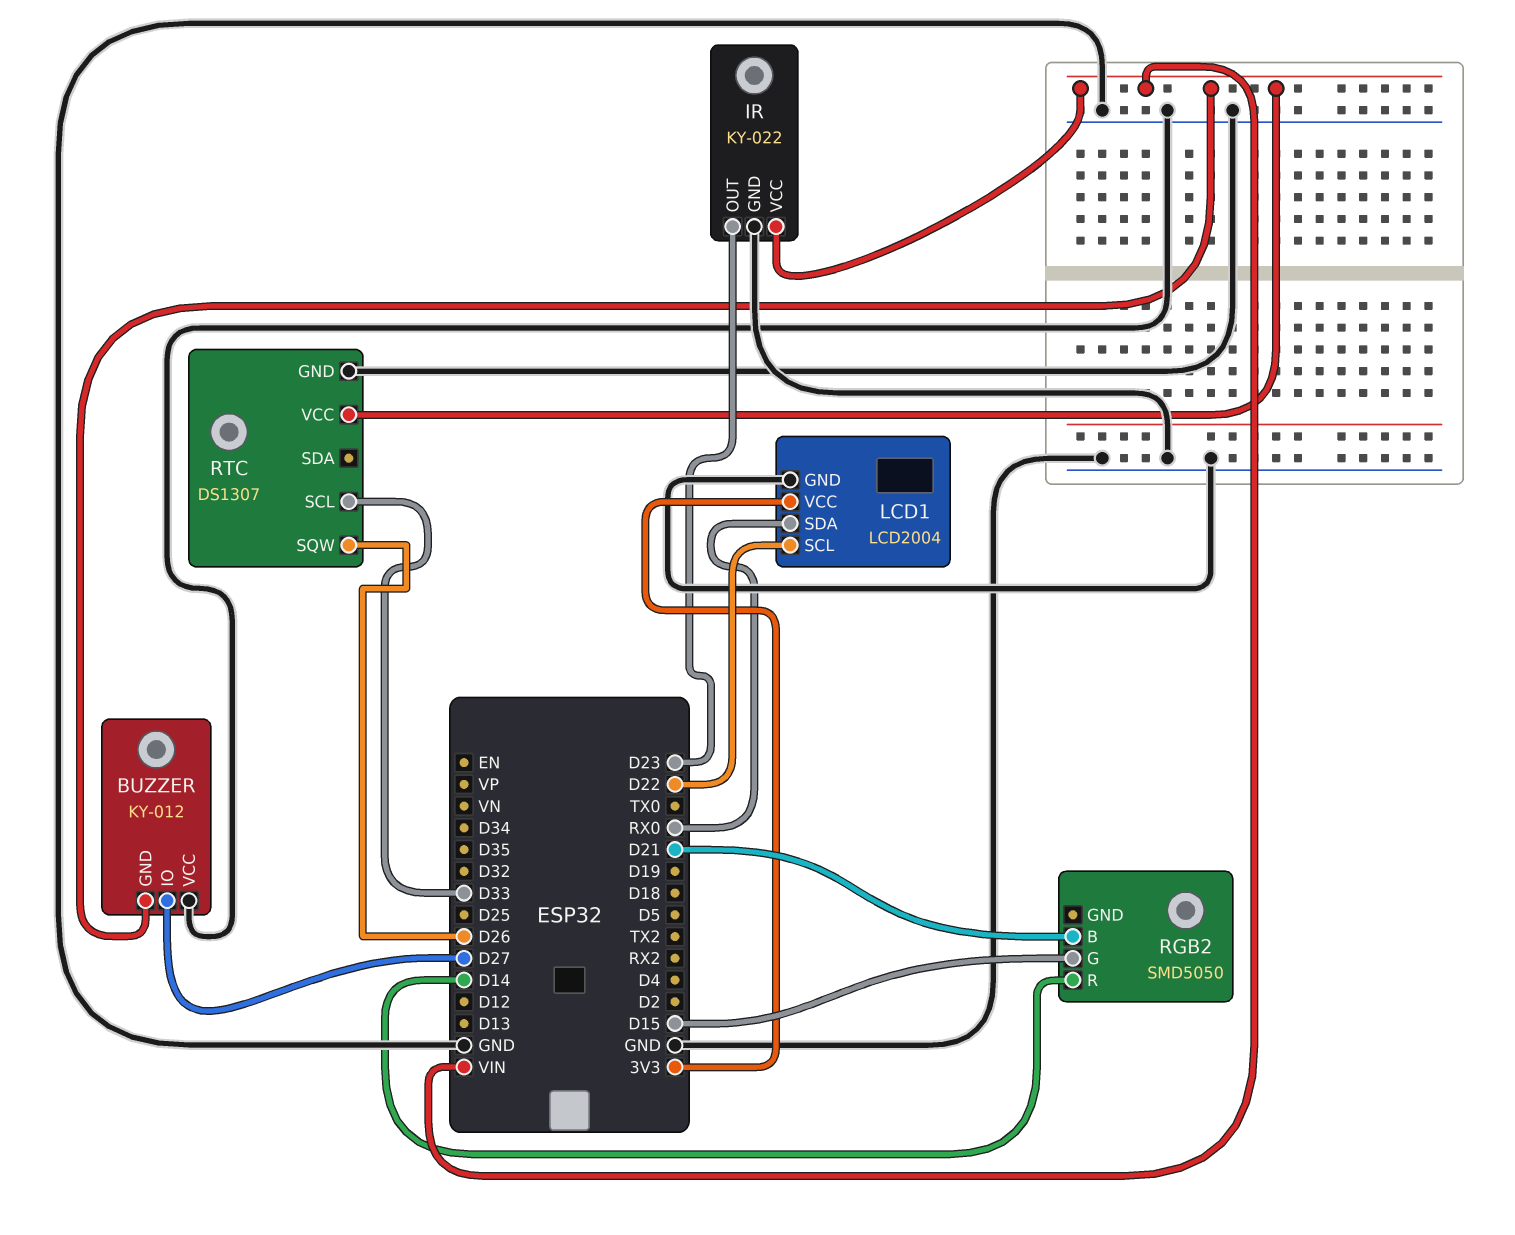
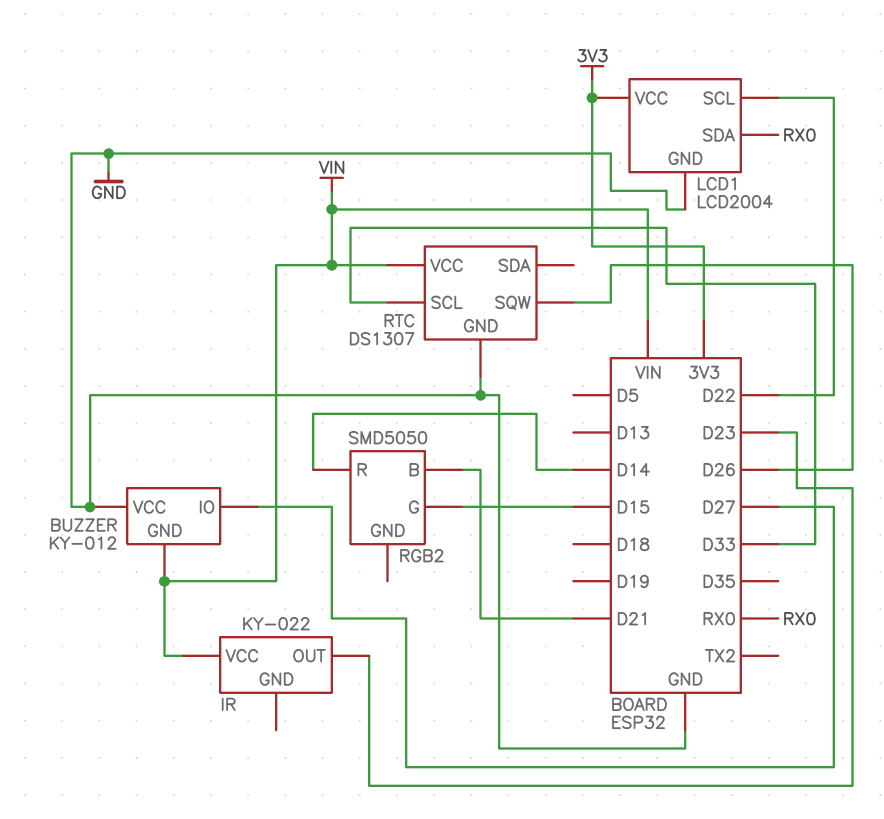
IR pin GND: GND -> none

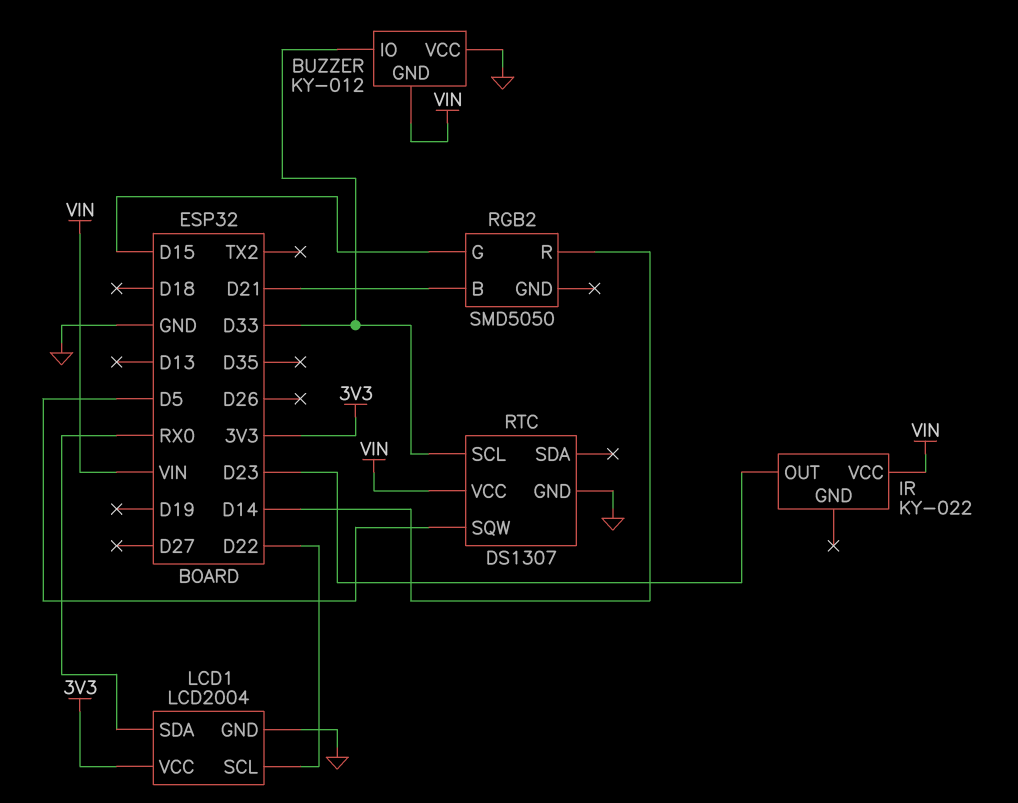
BUZZER pin IO: D27 -> D33
RTC pin SQW: D26 -> D5

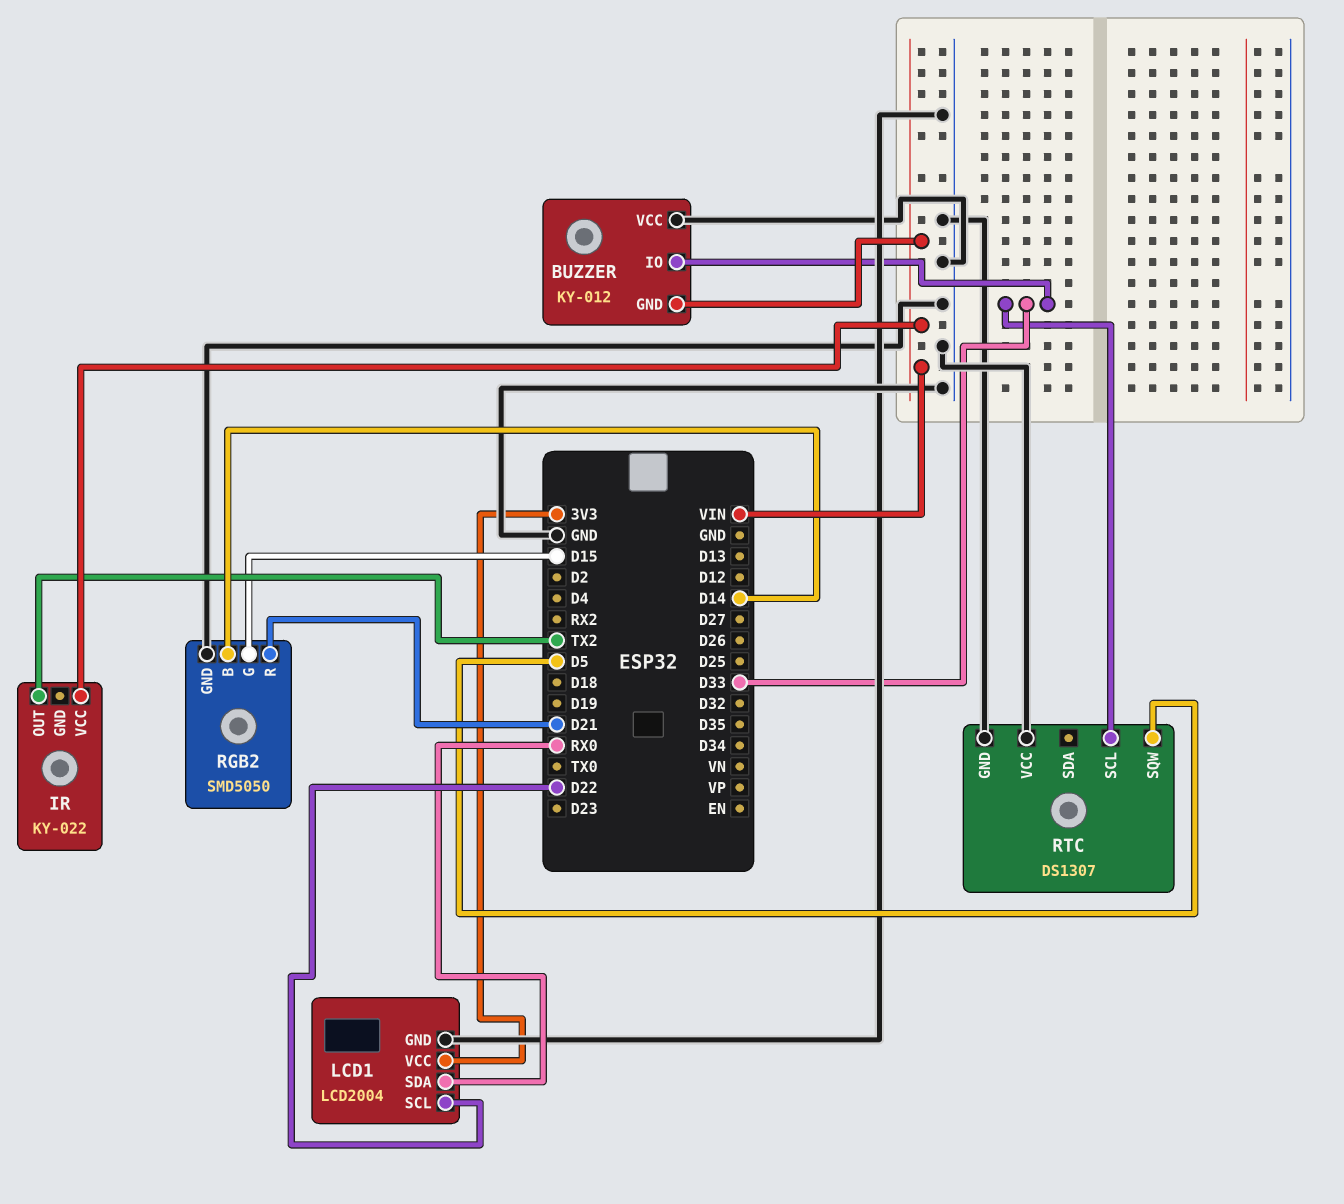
IR pin OUT: D23 -> TX2
RGB2 pin B: D21 -> D14
RGB2 pin GND: none -> GND
RGB2 pin R: D14 -> D21
RTC pin VCC: VIN -> GND

